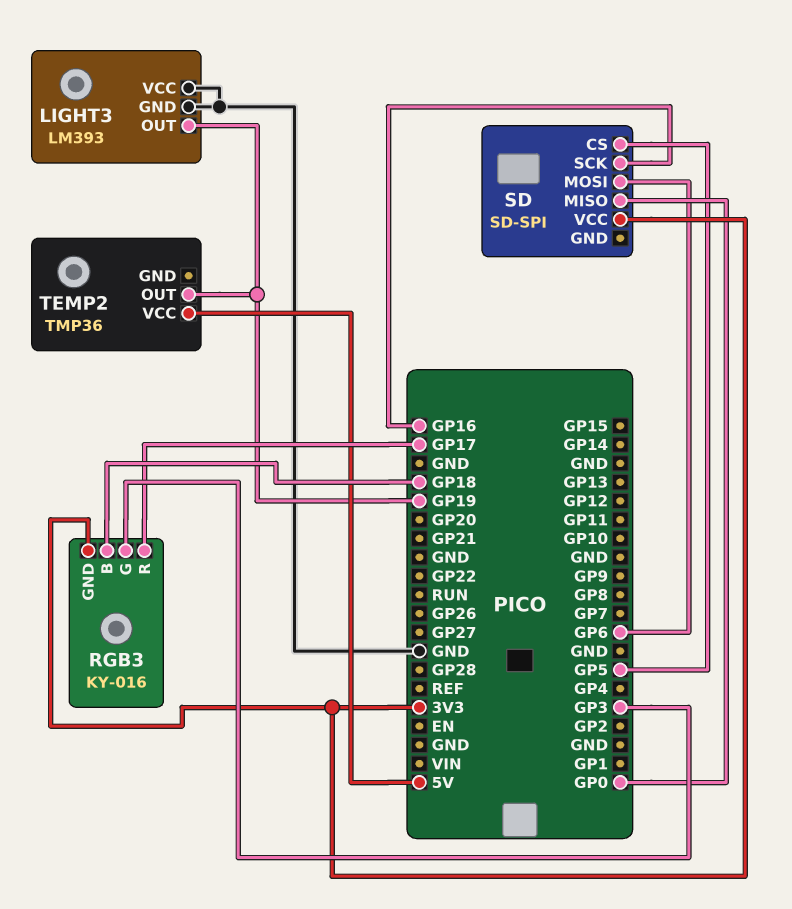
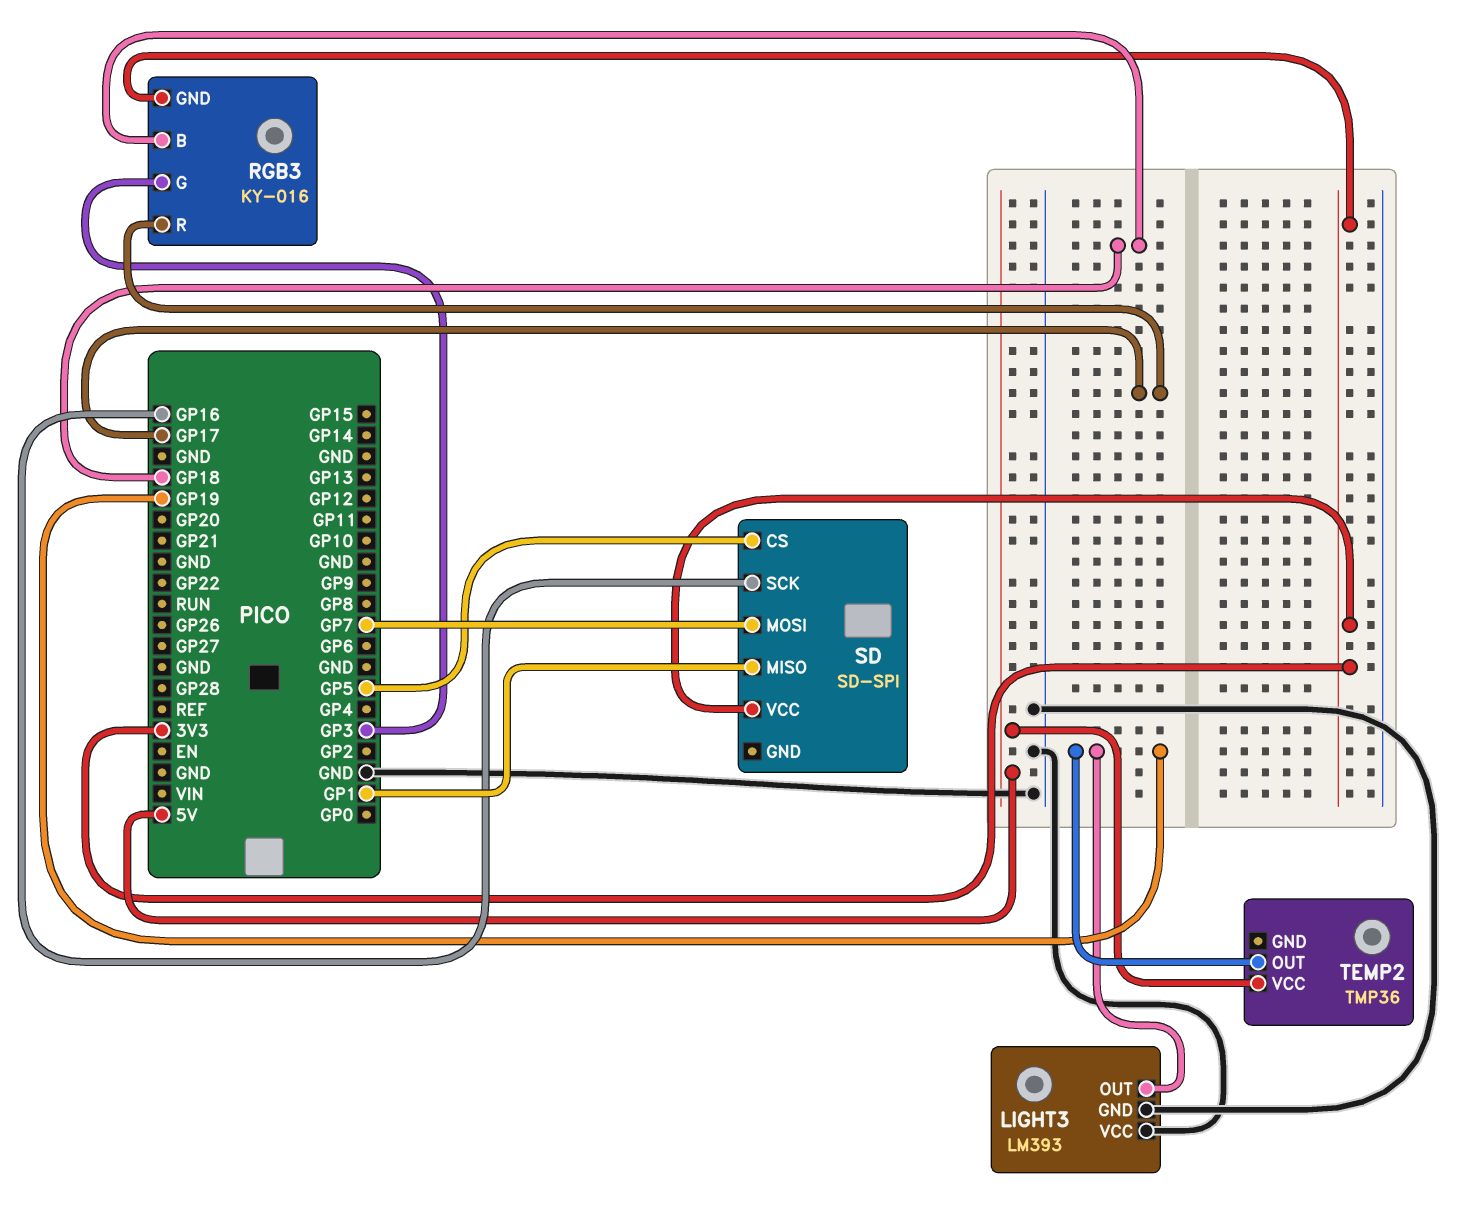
SD pin MISO: GP0 -> GP1
SD pin MOSI: GP6 -> GP7

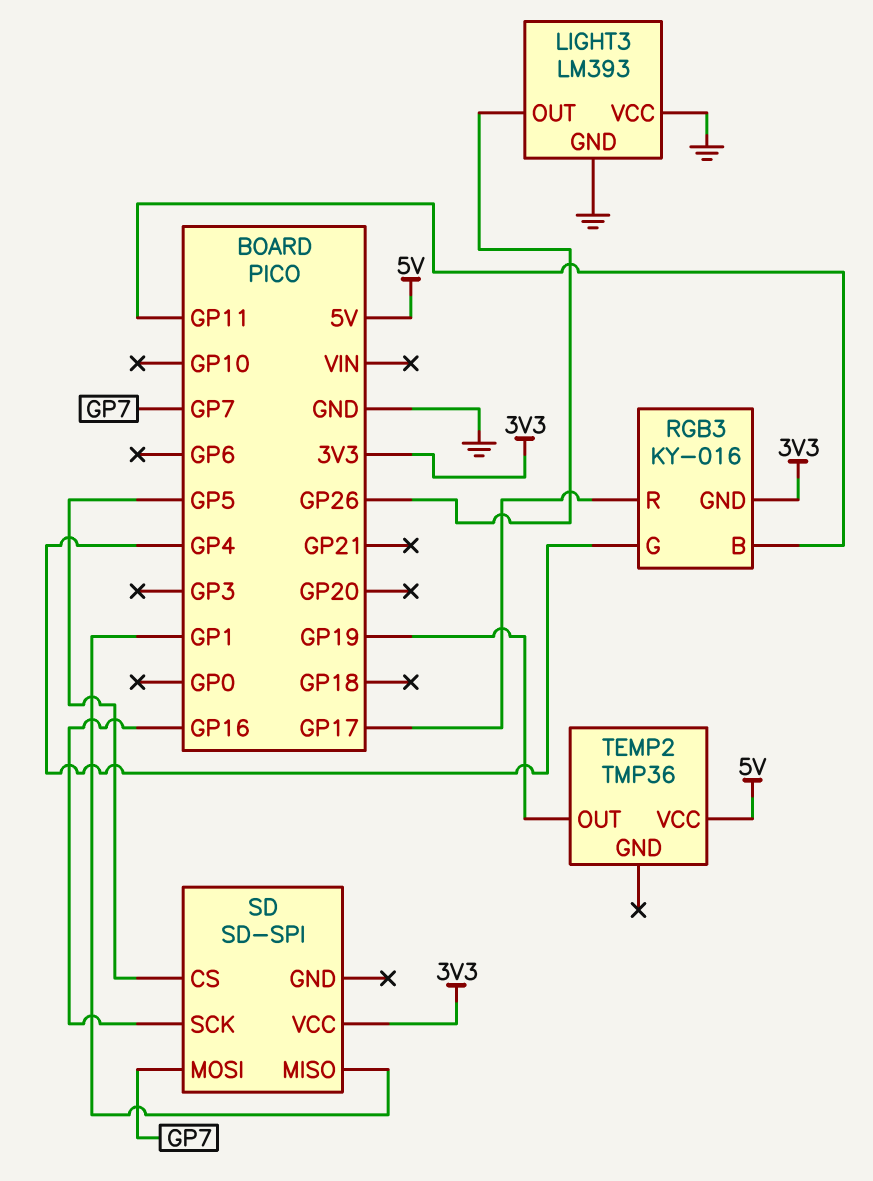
LIGHT3 pin OUT: GP19 -> GP26
RGB3 pin B: GP18 -> GP11
RGB3 pin G: GP3 -> GP4

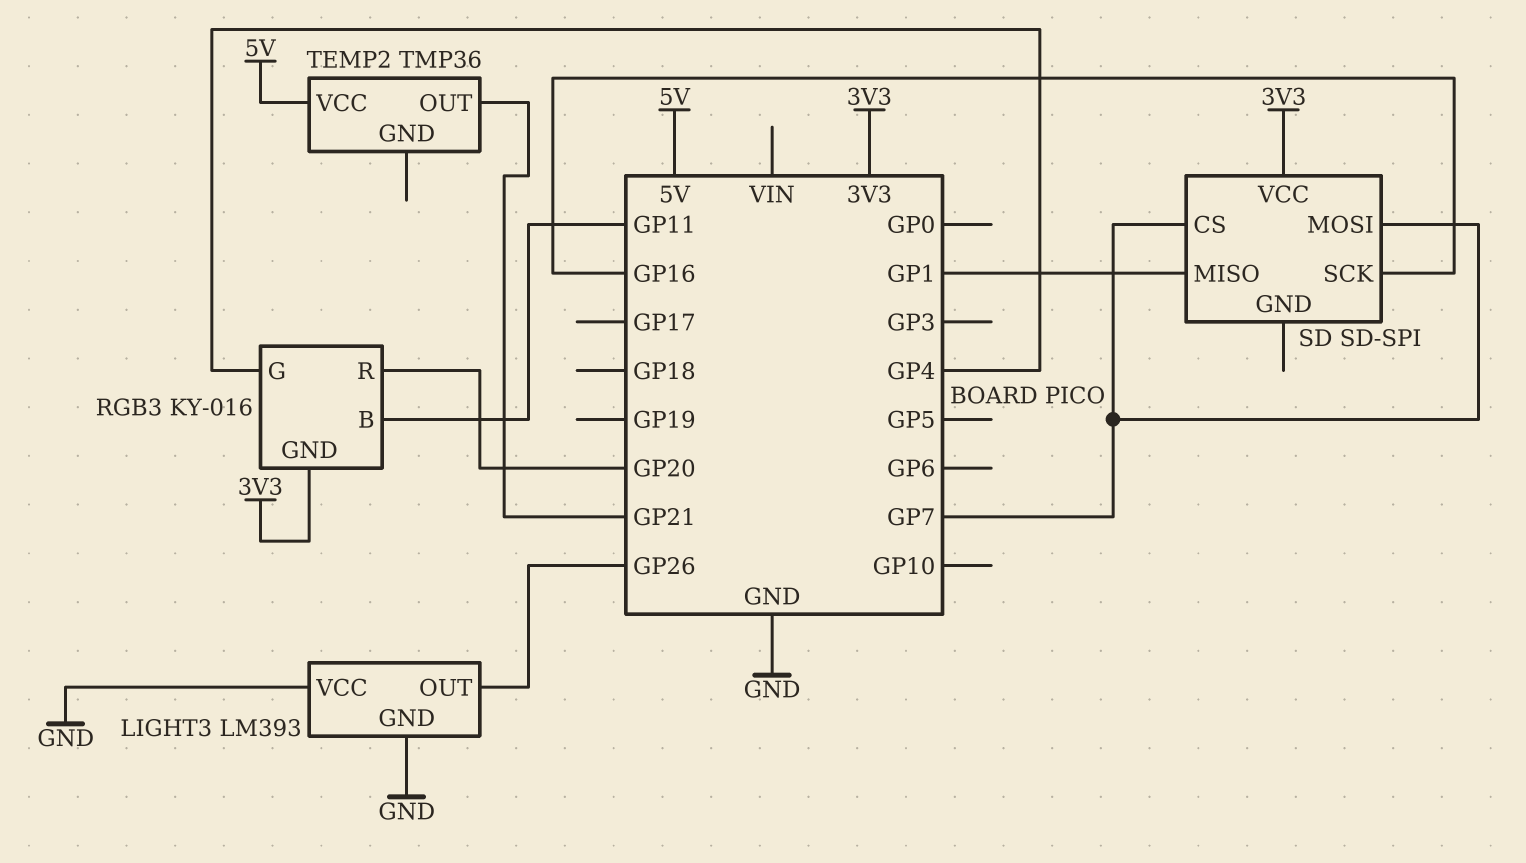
RGB3 pin R: GP17 -> GP20
SD pin CS: GP5 -> GP7
TEMP2 pin OUT: GP19 -> GP21

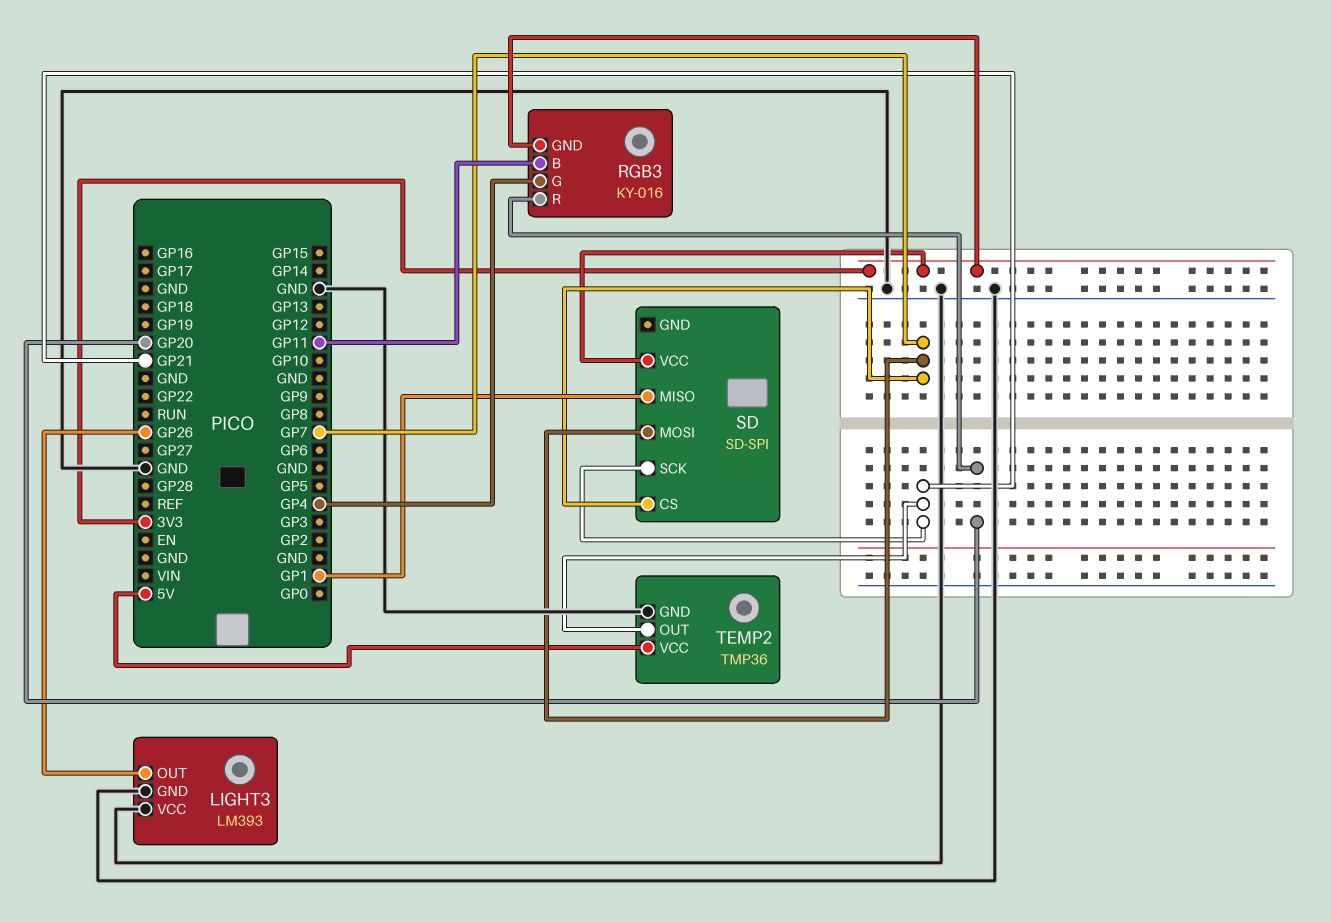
SD pin SCK: GP16 -> GP21
TEMP2 pin GND: none -> GND

